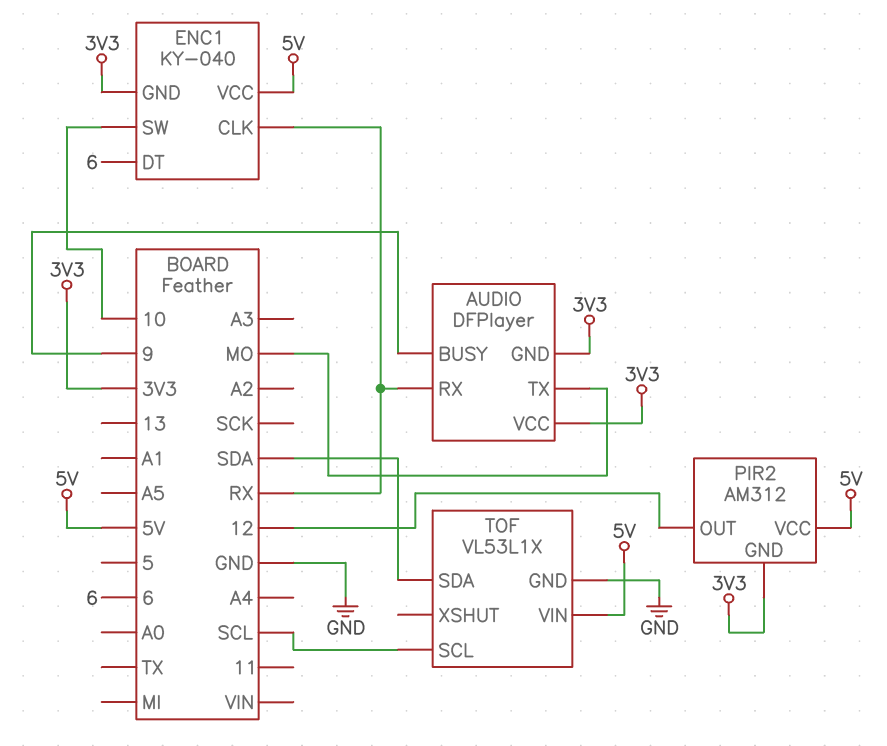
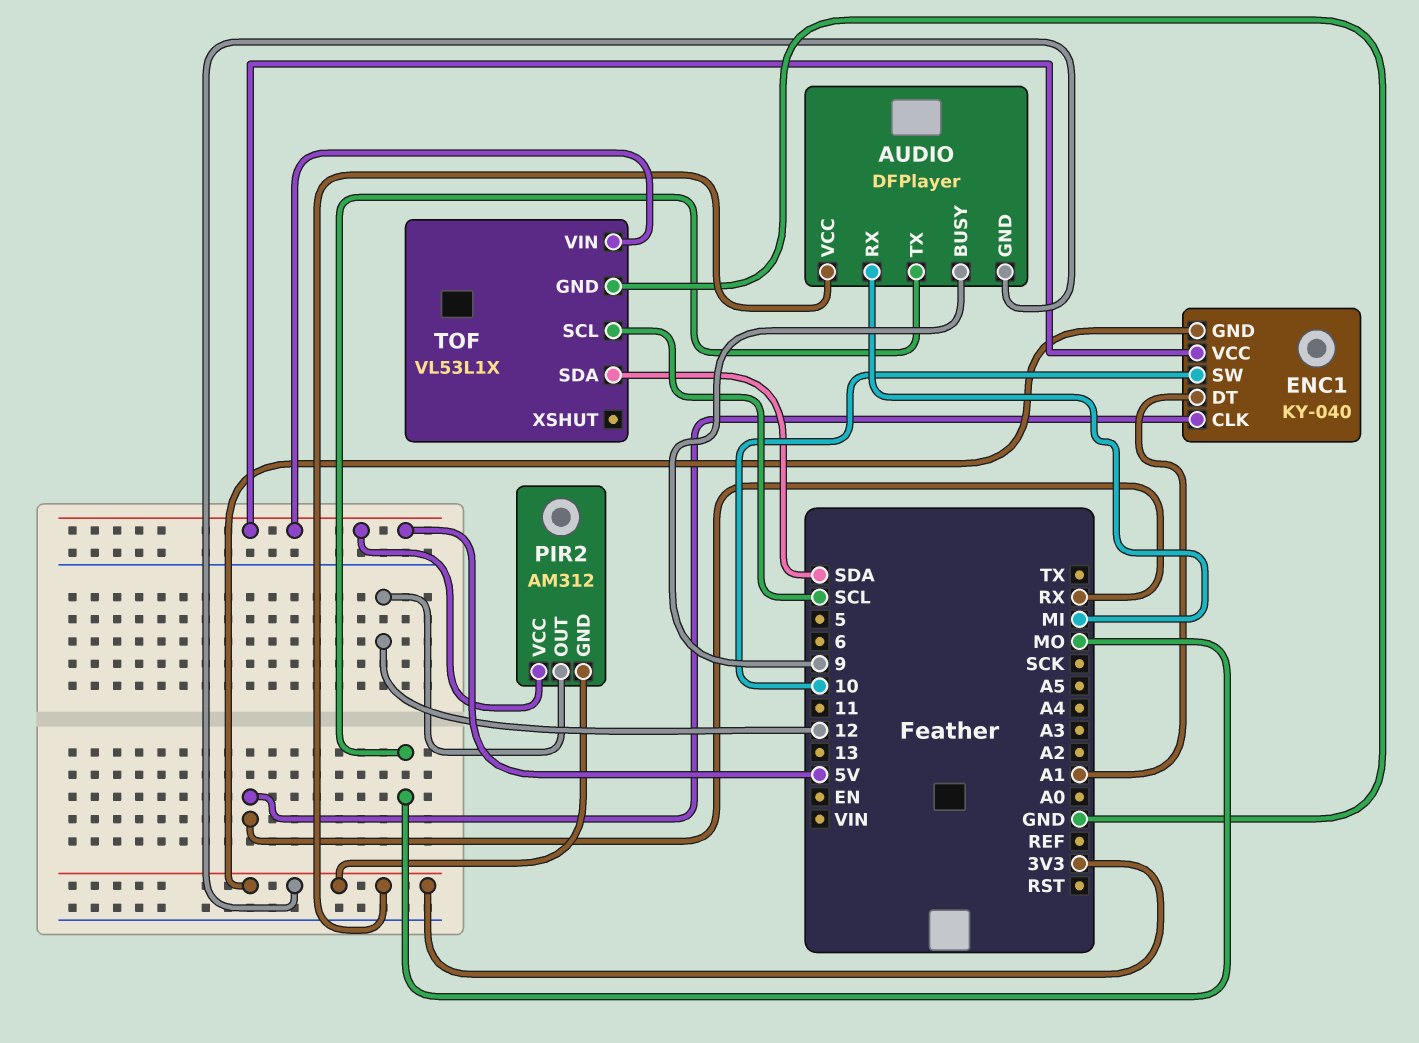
AUDIO pin RX: RX -> MI
ENC1 pin DT: 6 -> A1

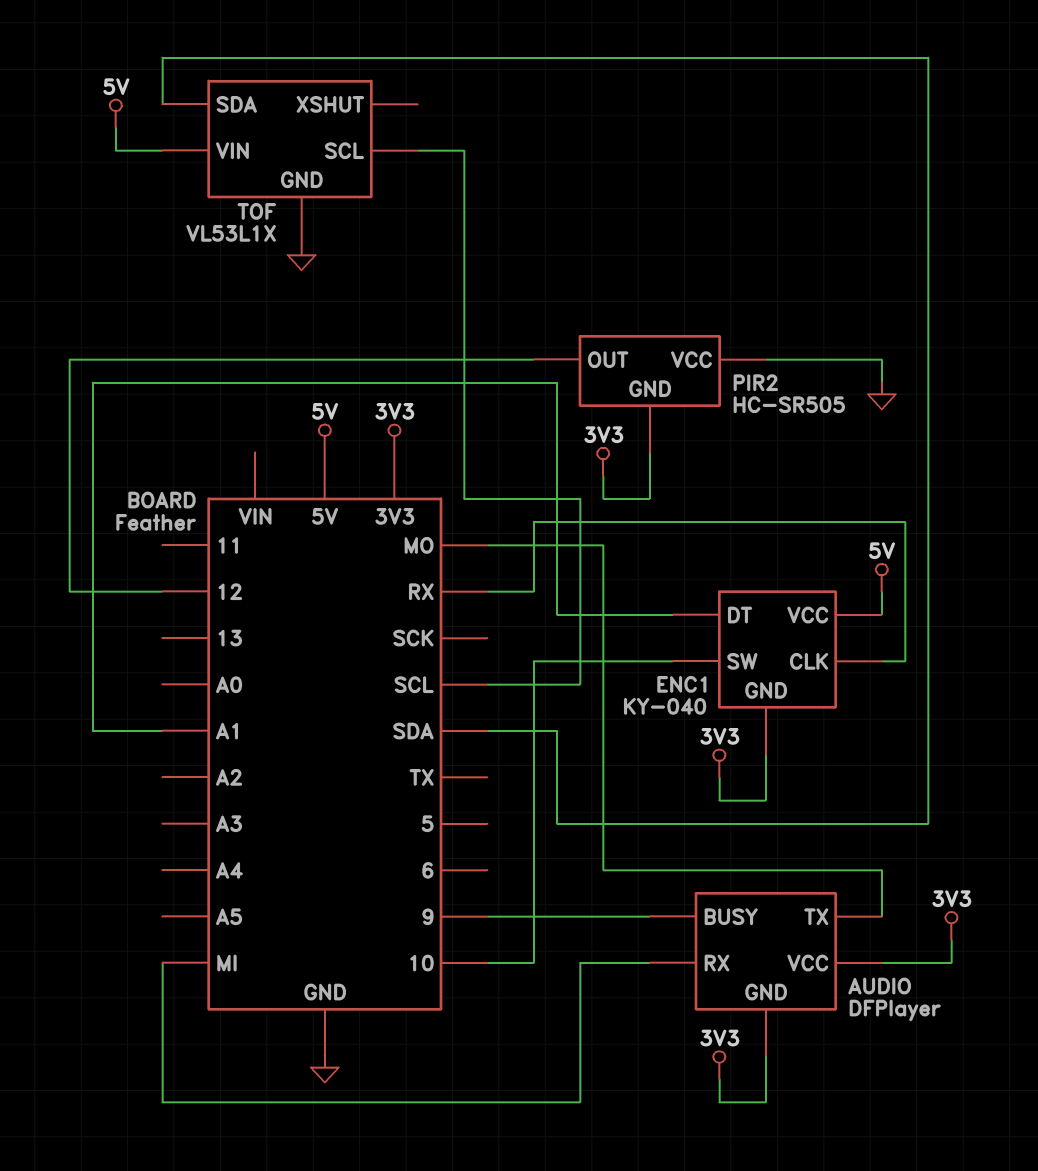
PIR2: AM312 -> HC-SR505
PIR2 pin VCC: 5V -> GND

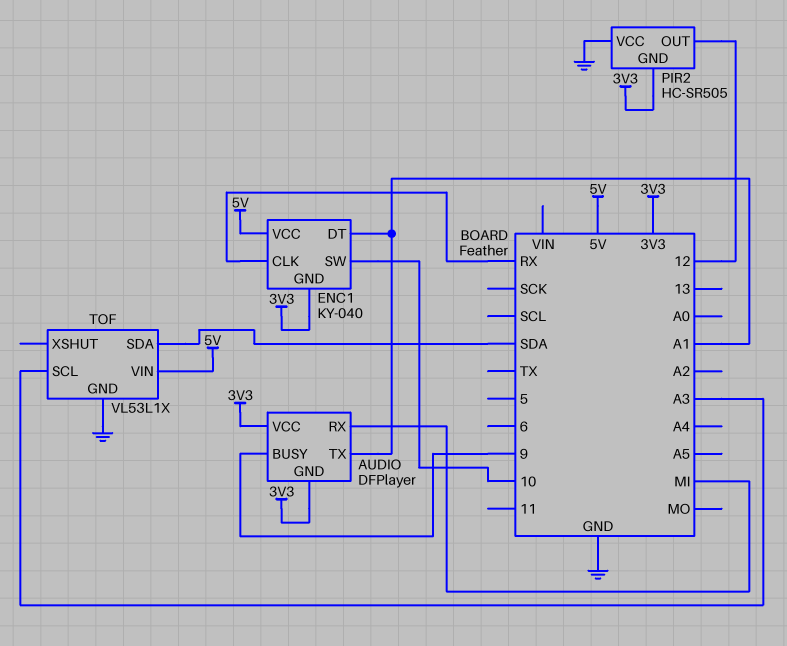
AUDIO pin TX: MO -> A1
TOF pin SCL: SCL -> A3

